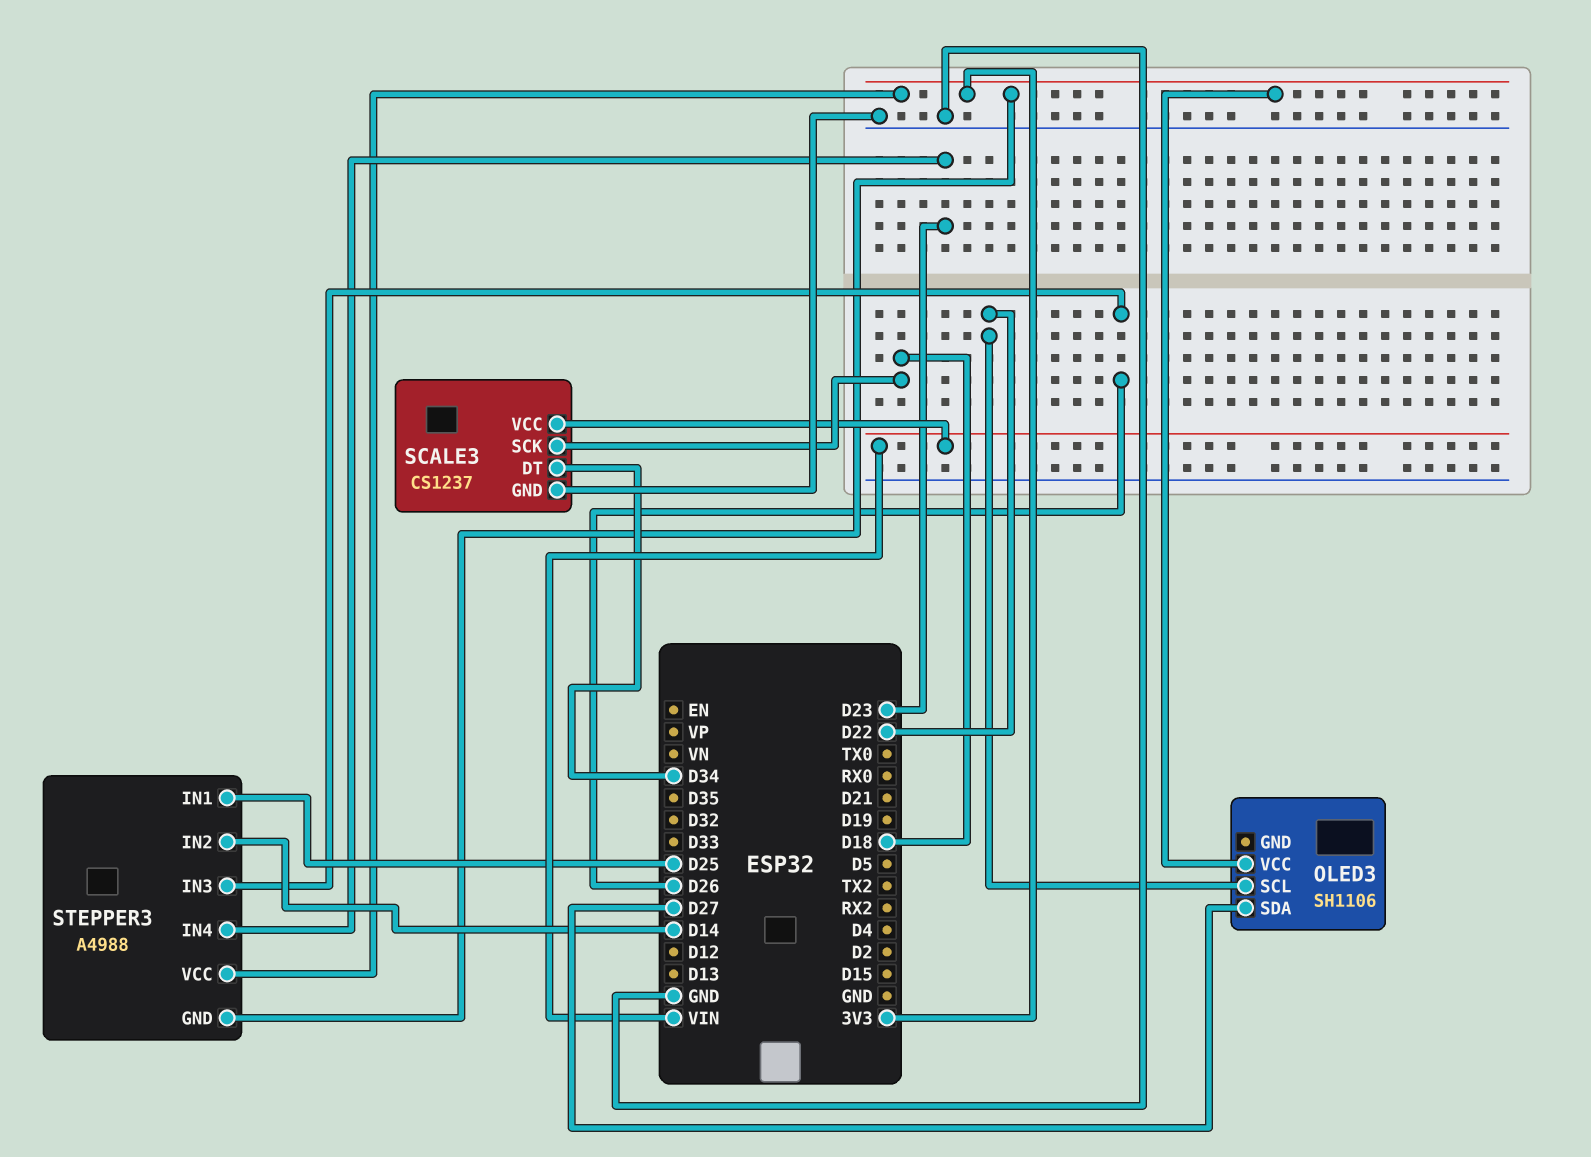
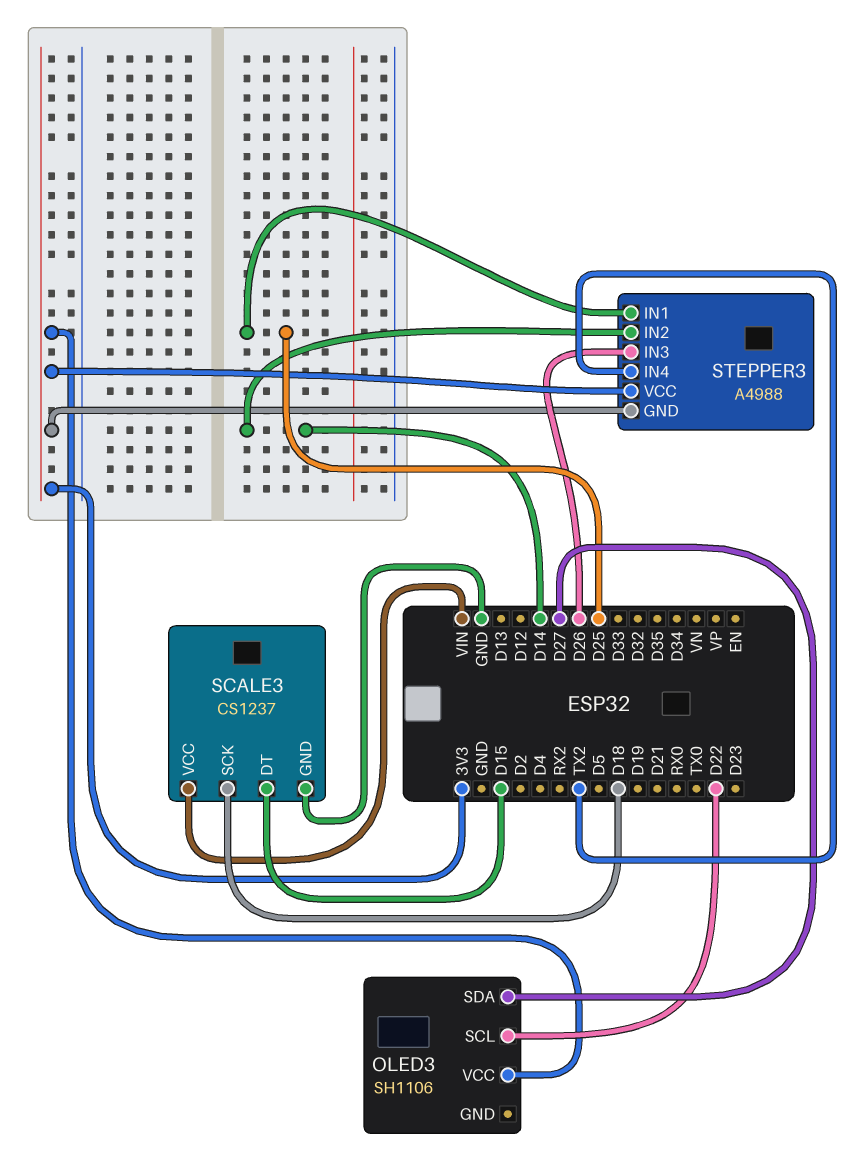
SCALE3 pin DT: D34 -> D15
STEPPER3 pin IN4: D23 -> TX2

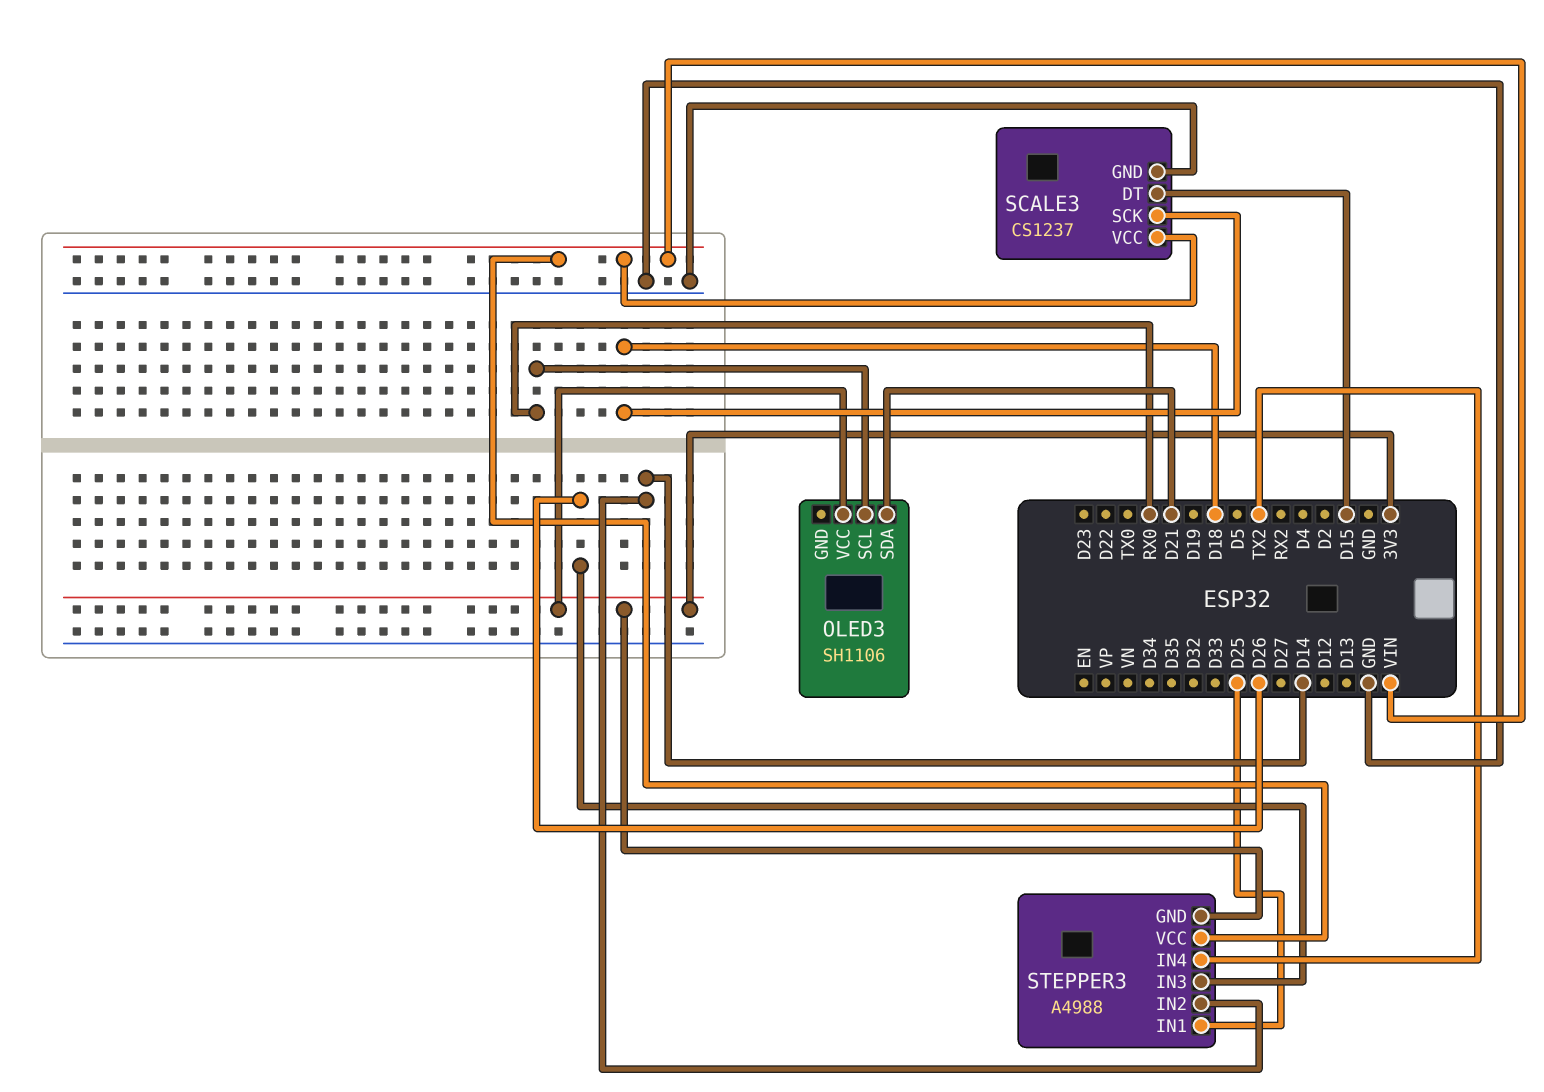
OLED3 pin SCL: D22 -> RX0
OLED3 pin SDA: D27 -> D21
STEPPER3 pin VCC: 3V3 -> VIN

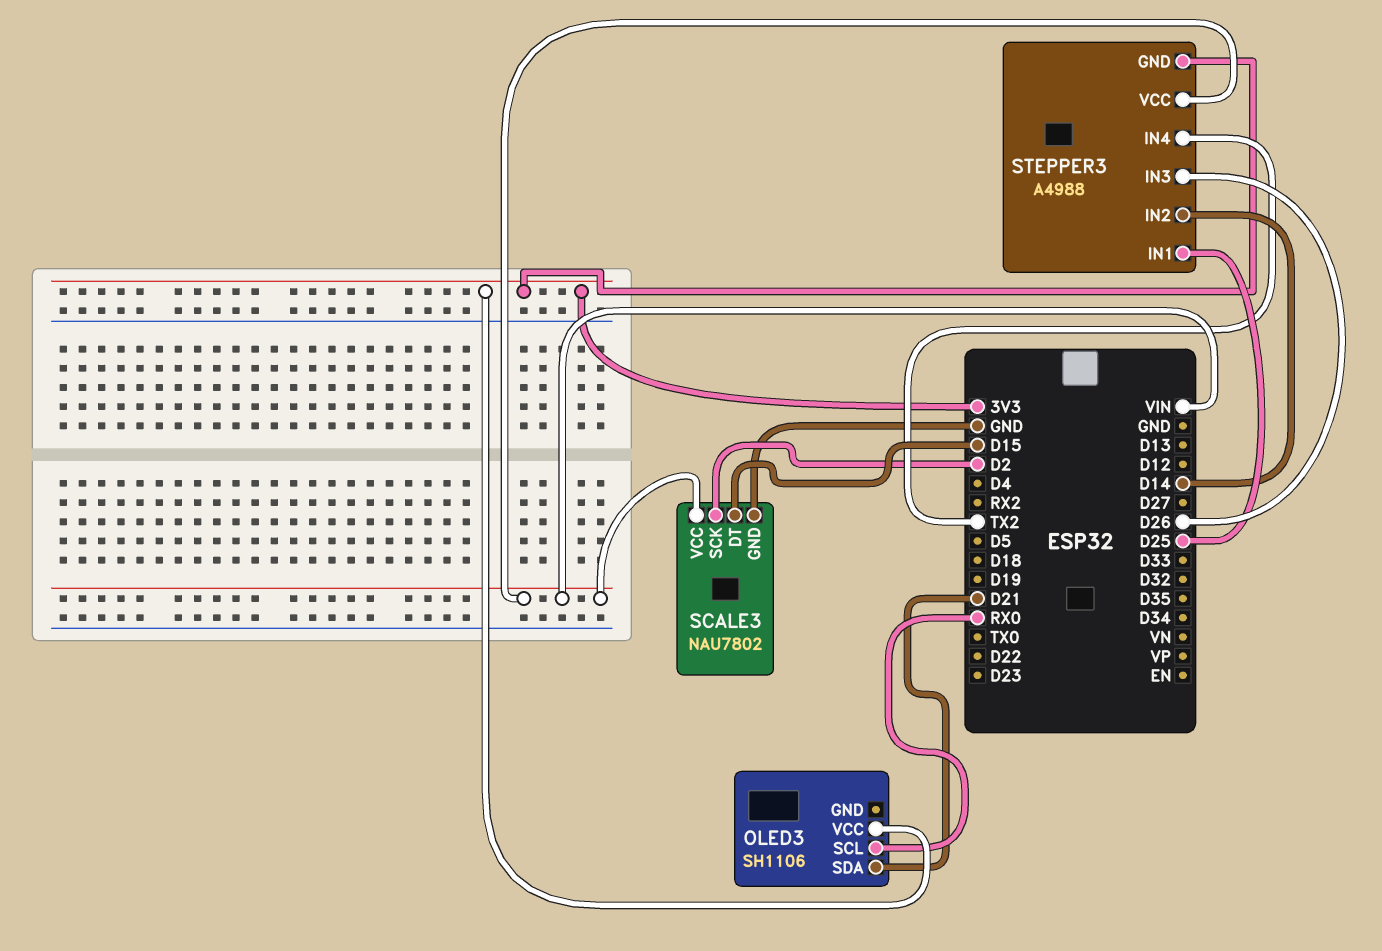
SCALE3: CS1237 -> NAU7802
SCALE3 pin SCK: D18 -> D2

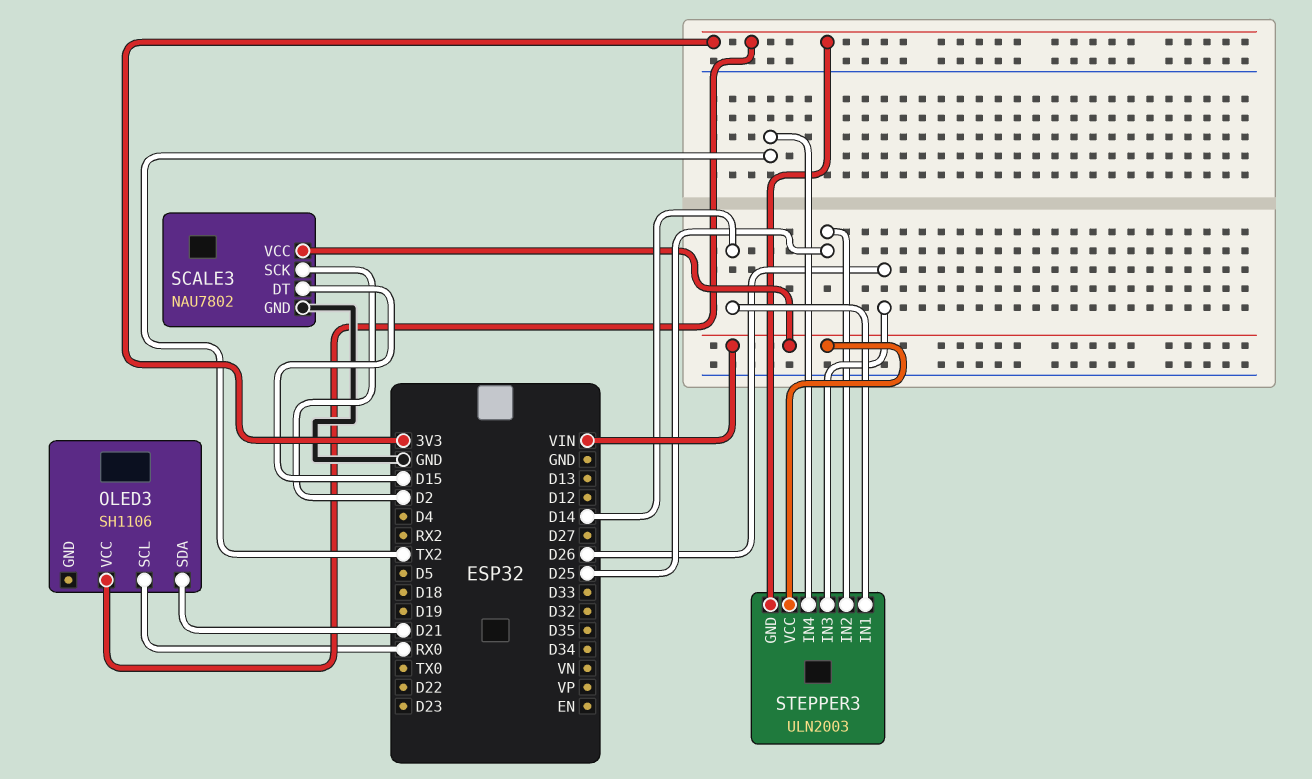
STEPPER3: A4988 -> ULN2003
STEPPER3 pin IN1: D25 -> D14
STEPPER3 pin IN2: D14 -> D25

